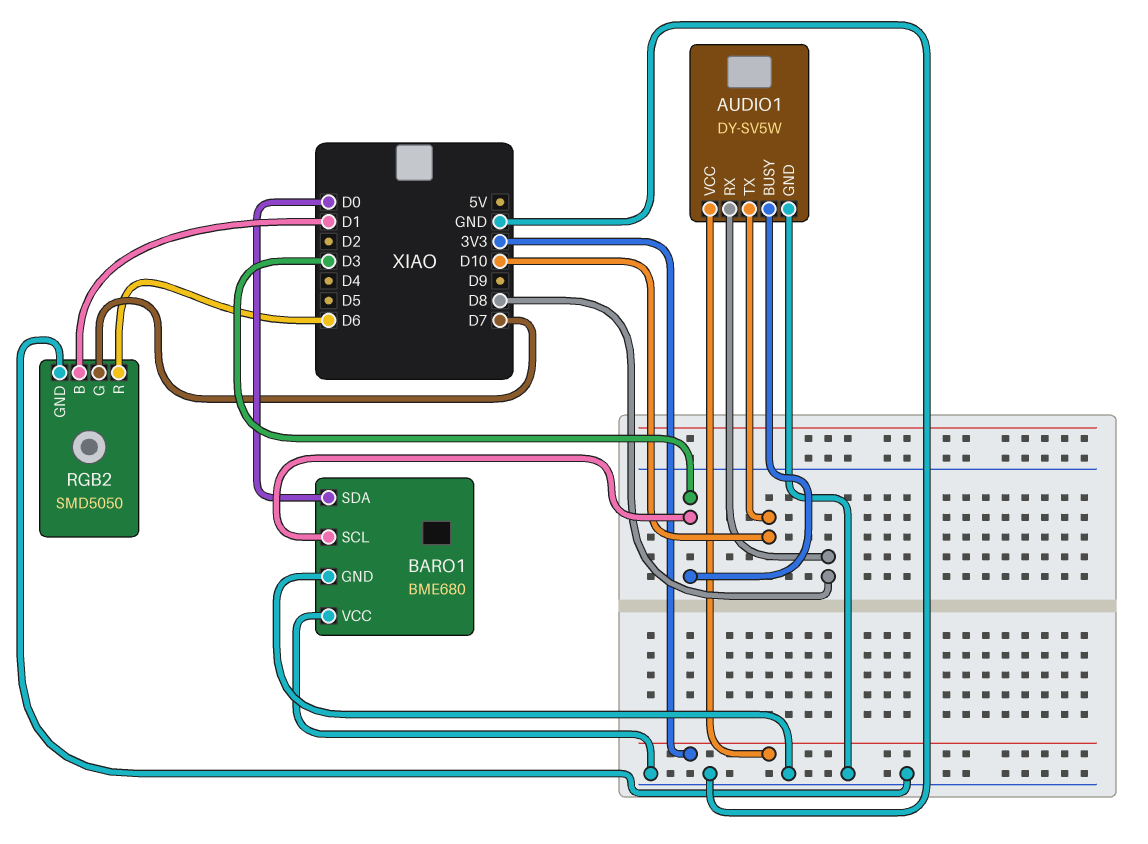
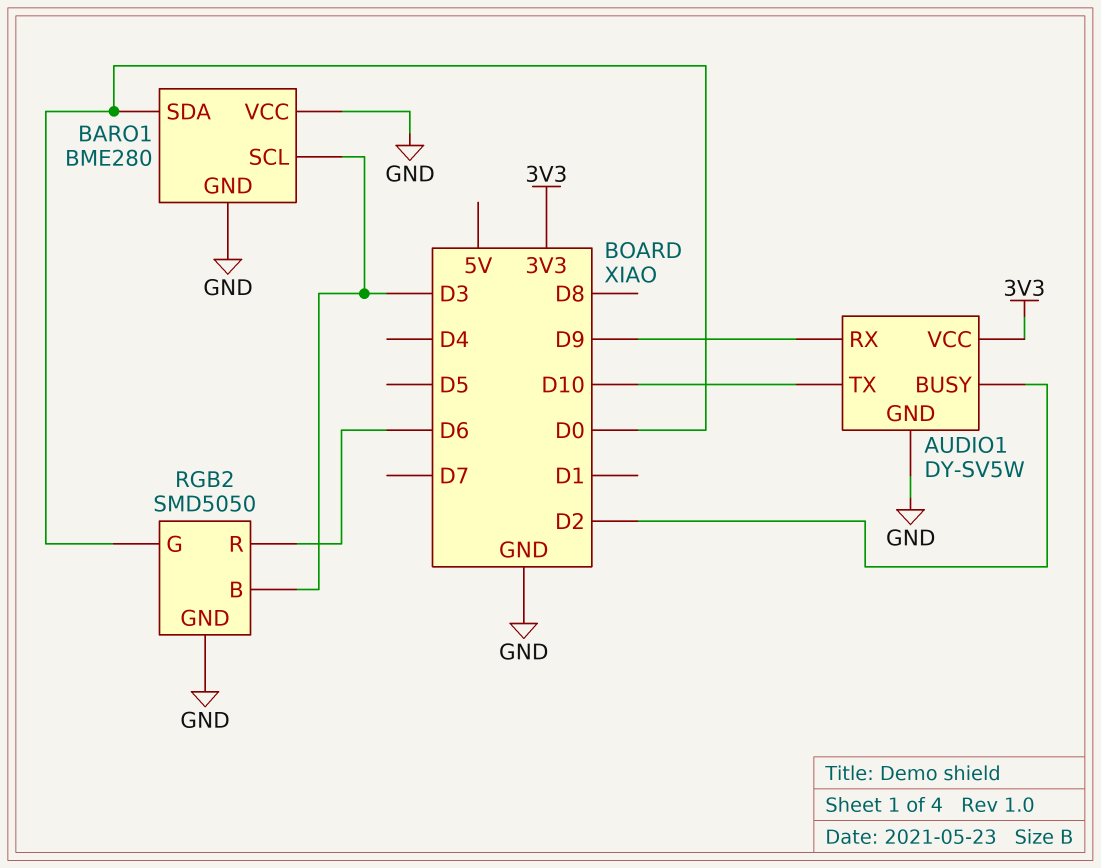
AUDIO1 pin BUSY: D3 -> D2
AUDIO1 pin RX: D8 -> D9
BARO1: BME680 -> BME280
RGB2 pin B: D1 -> D3
RGB2 pin G: D7 -> D0

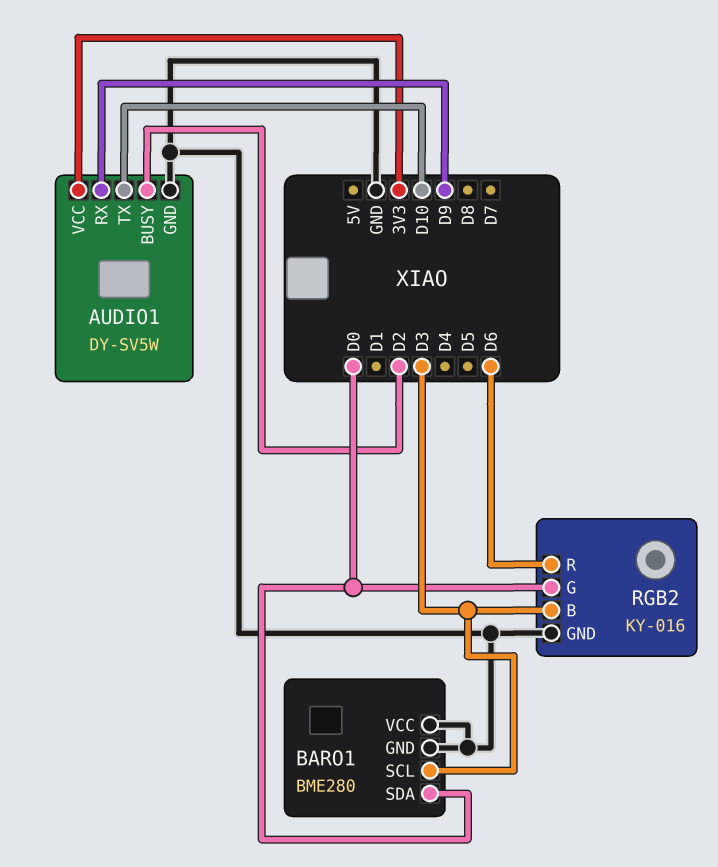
RGB2: SMD5050 -> KY-016

